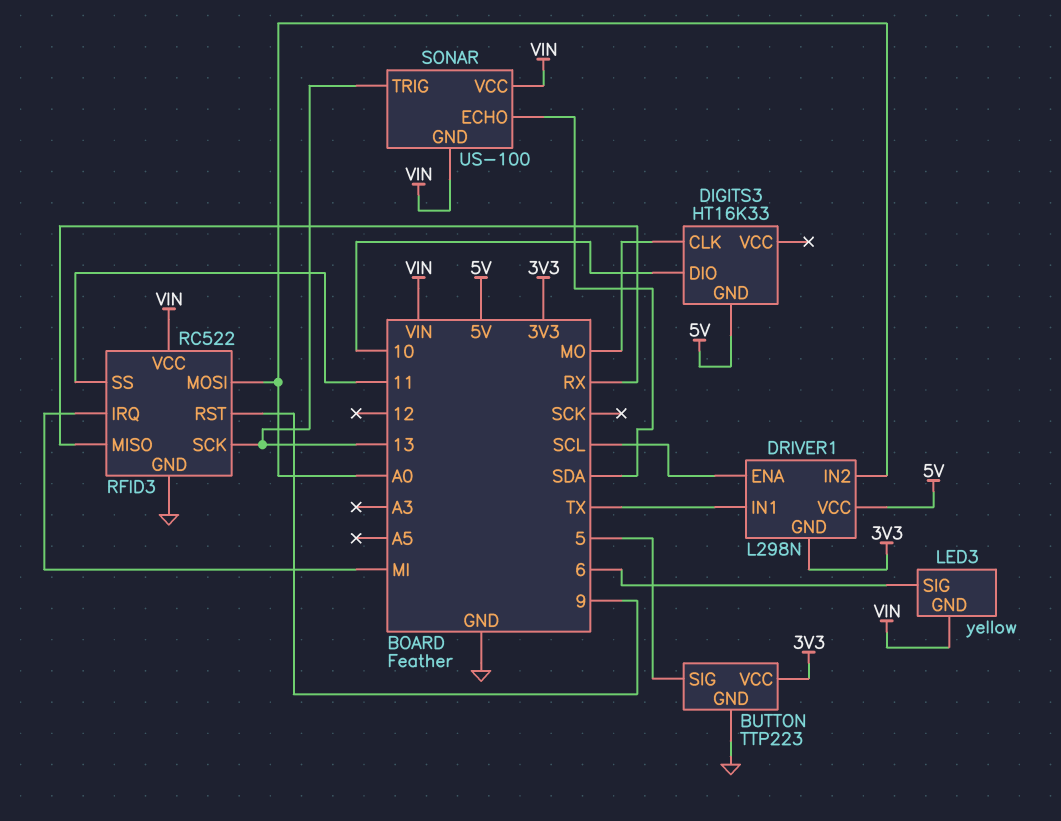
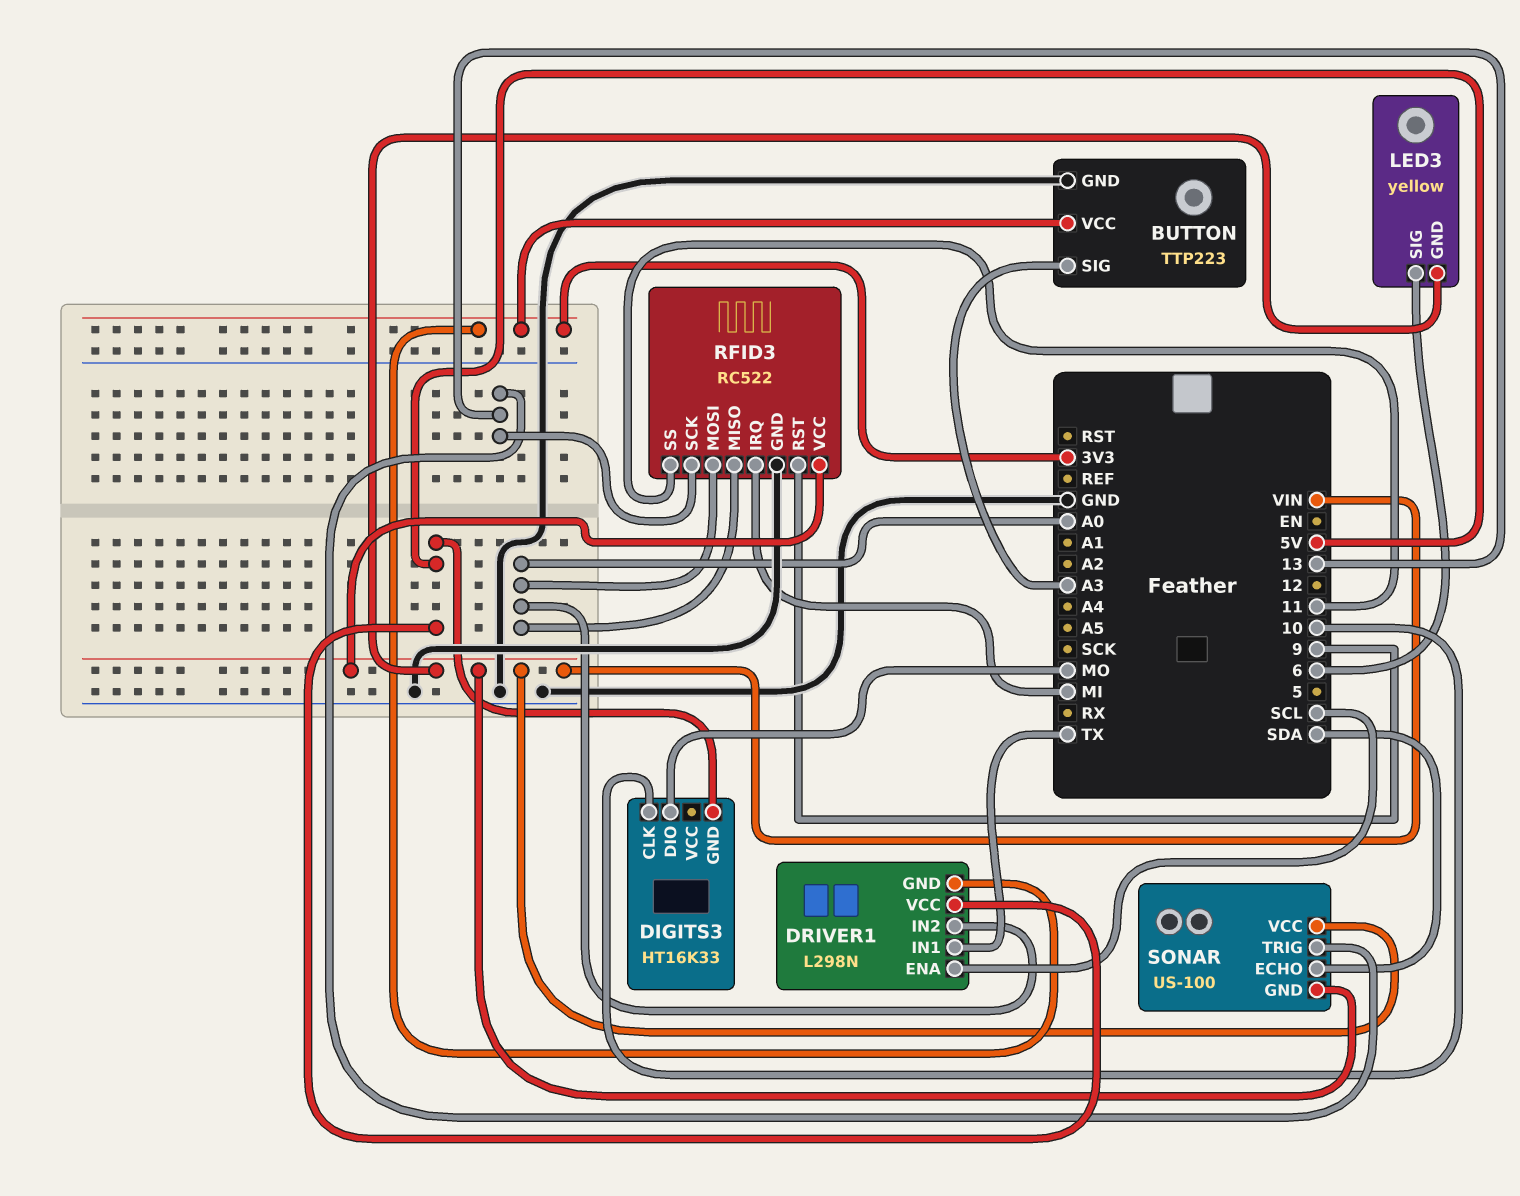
BUTTON pin SIG: 5 -> A3
DIGITS3 pin CLK: MO -> 10
DIGITS3 pin DIO: 10 -> MO
RFID3 pin MISO: RX -> A0

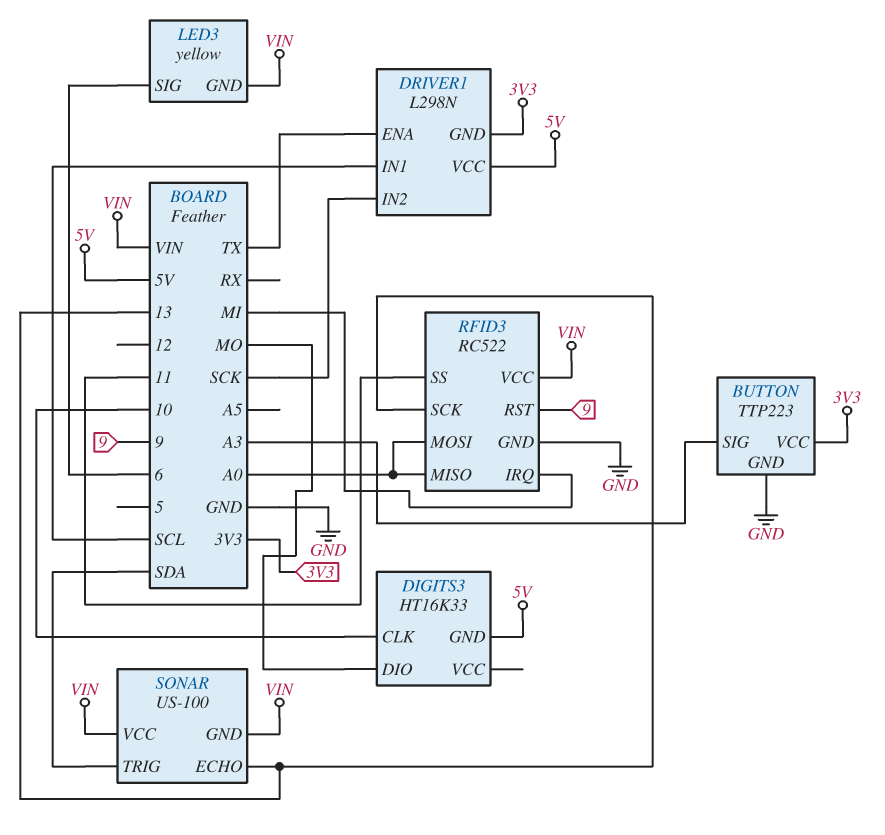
DRIVER1 pin ENA: SCL -> TX
DRIVER1 pin IN1: TX -> SCL
DRIVER1 pin IN2: A0 -> SCK
SONAR pin ECHO: SDA -> 13
SONAR pin TRIG: 13 -> SDA

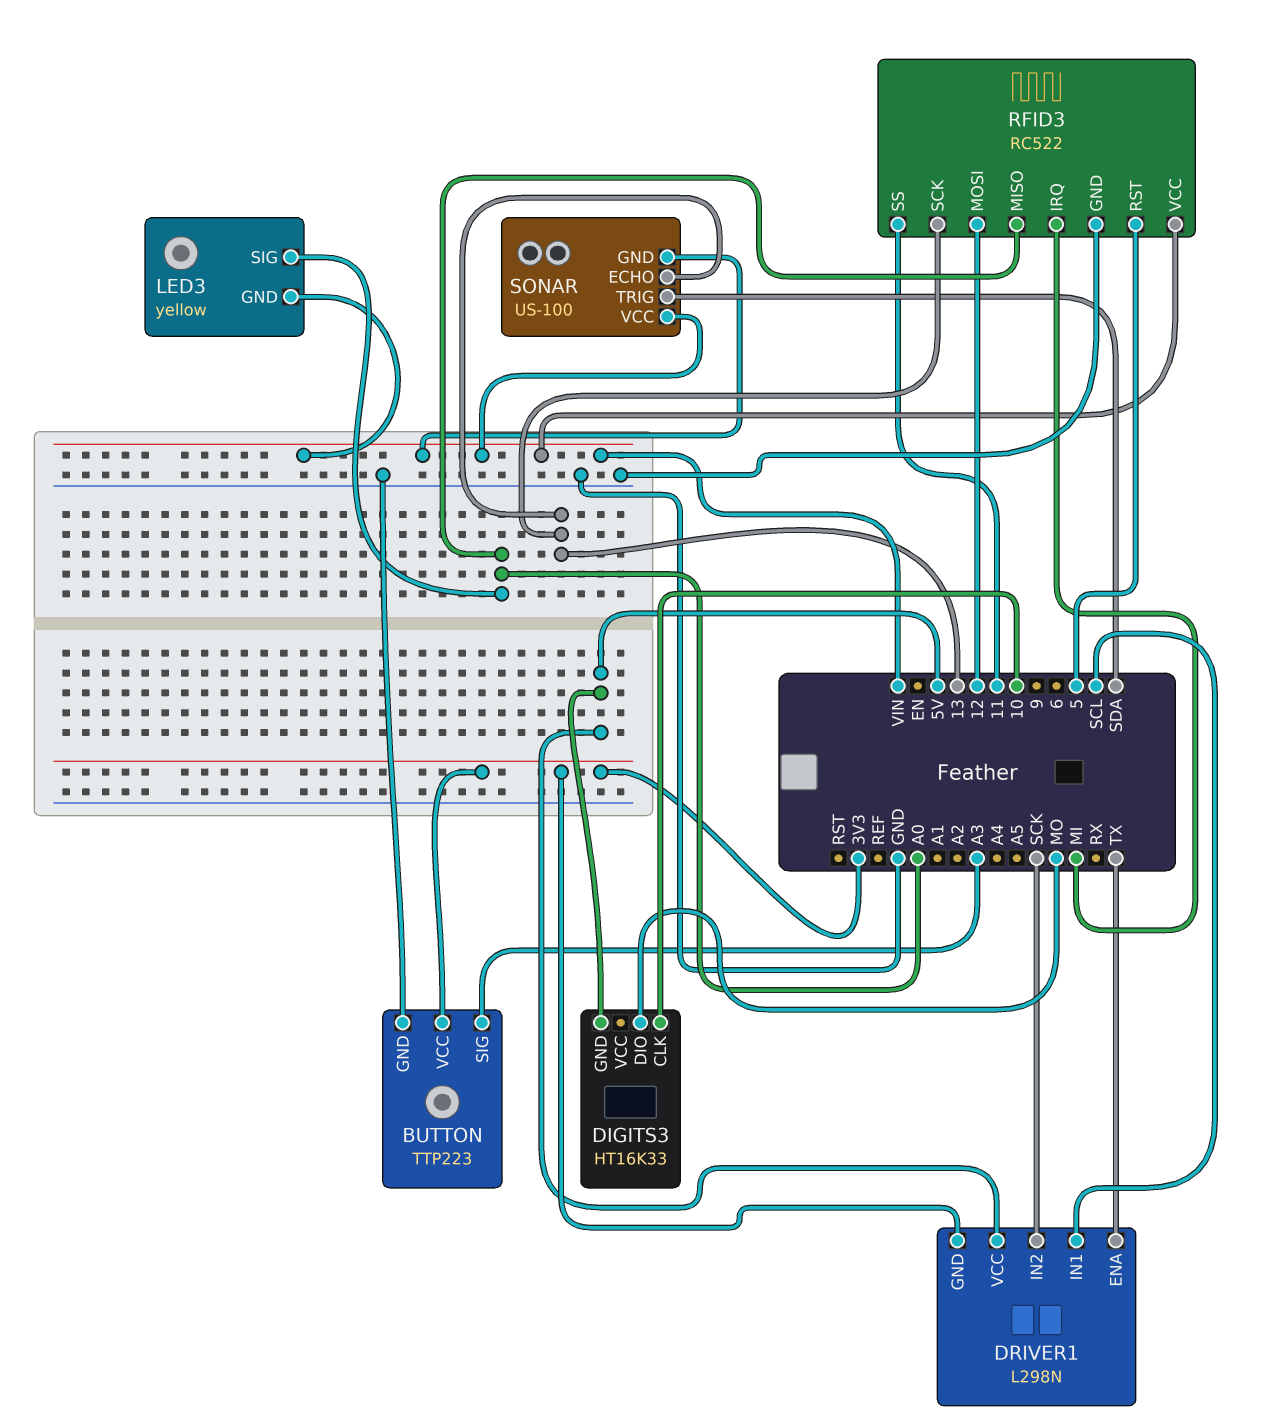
LED3 pin SIG: 6 -> A0
RFID3 pin MOSI: A0 -> 12
RFID3 pin RST: 9 -> 5

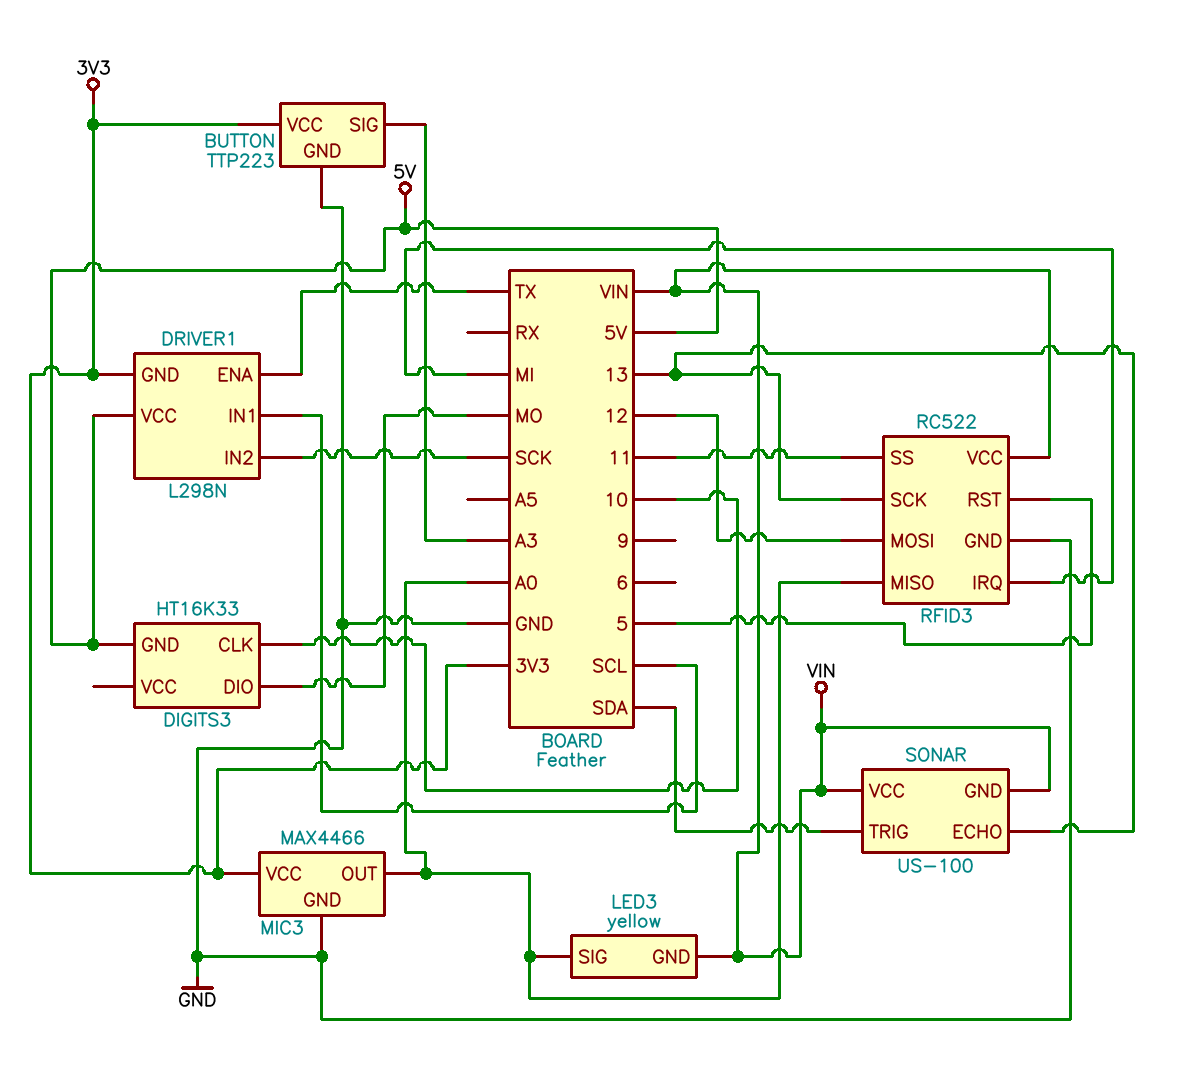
MIC3: none -> MAX4466
MIC3 pin GND: none -> GND
MIC3 pin OUT: none -> A0
MIC3 pin VCC: none -> 3V3

